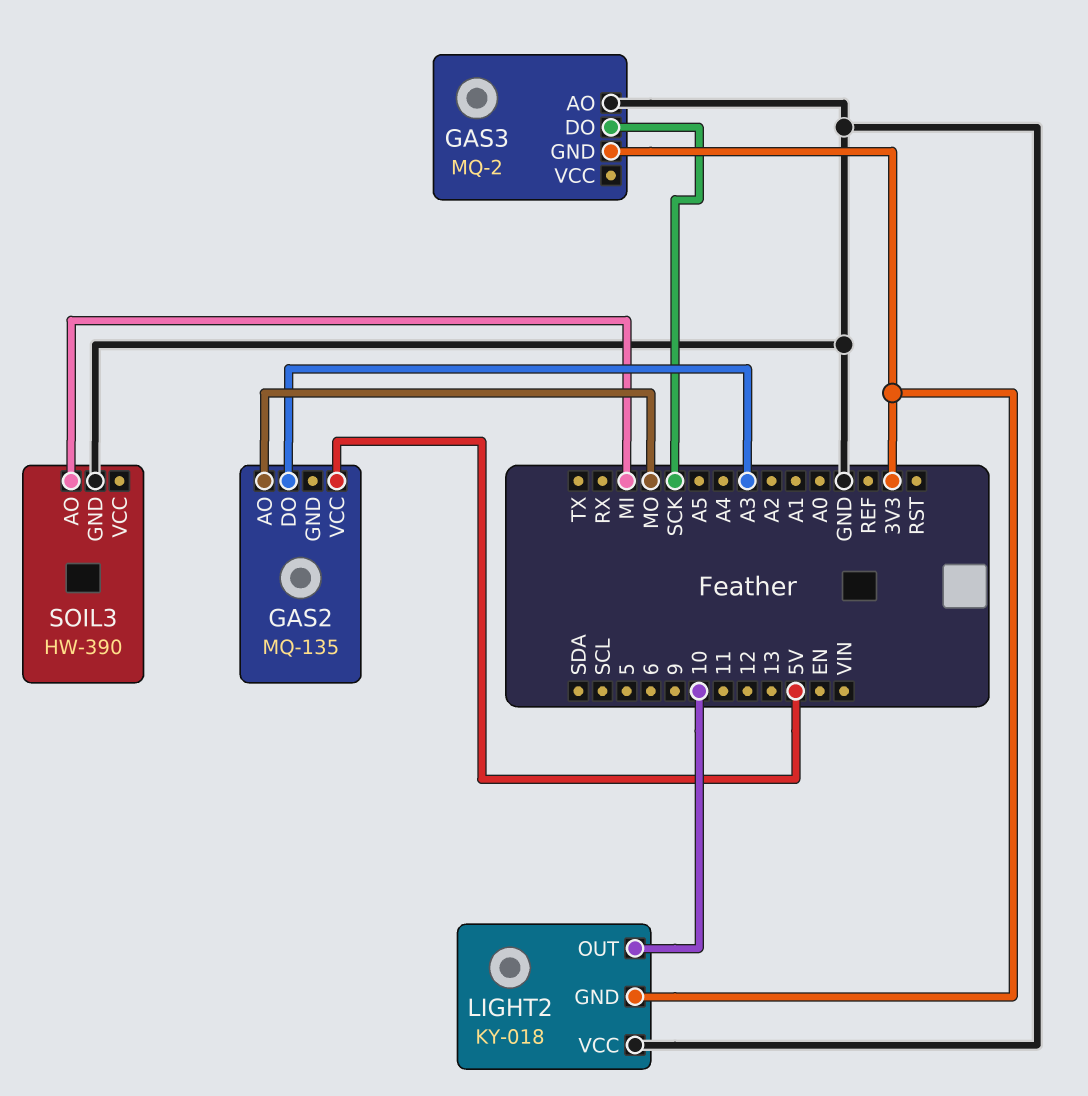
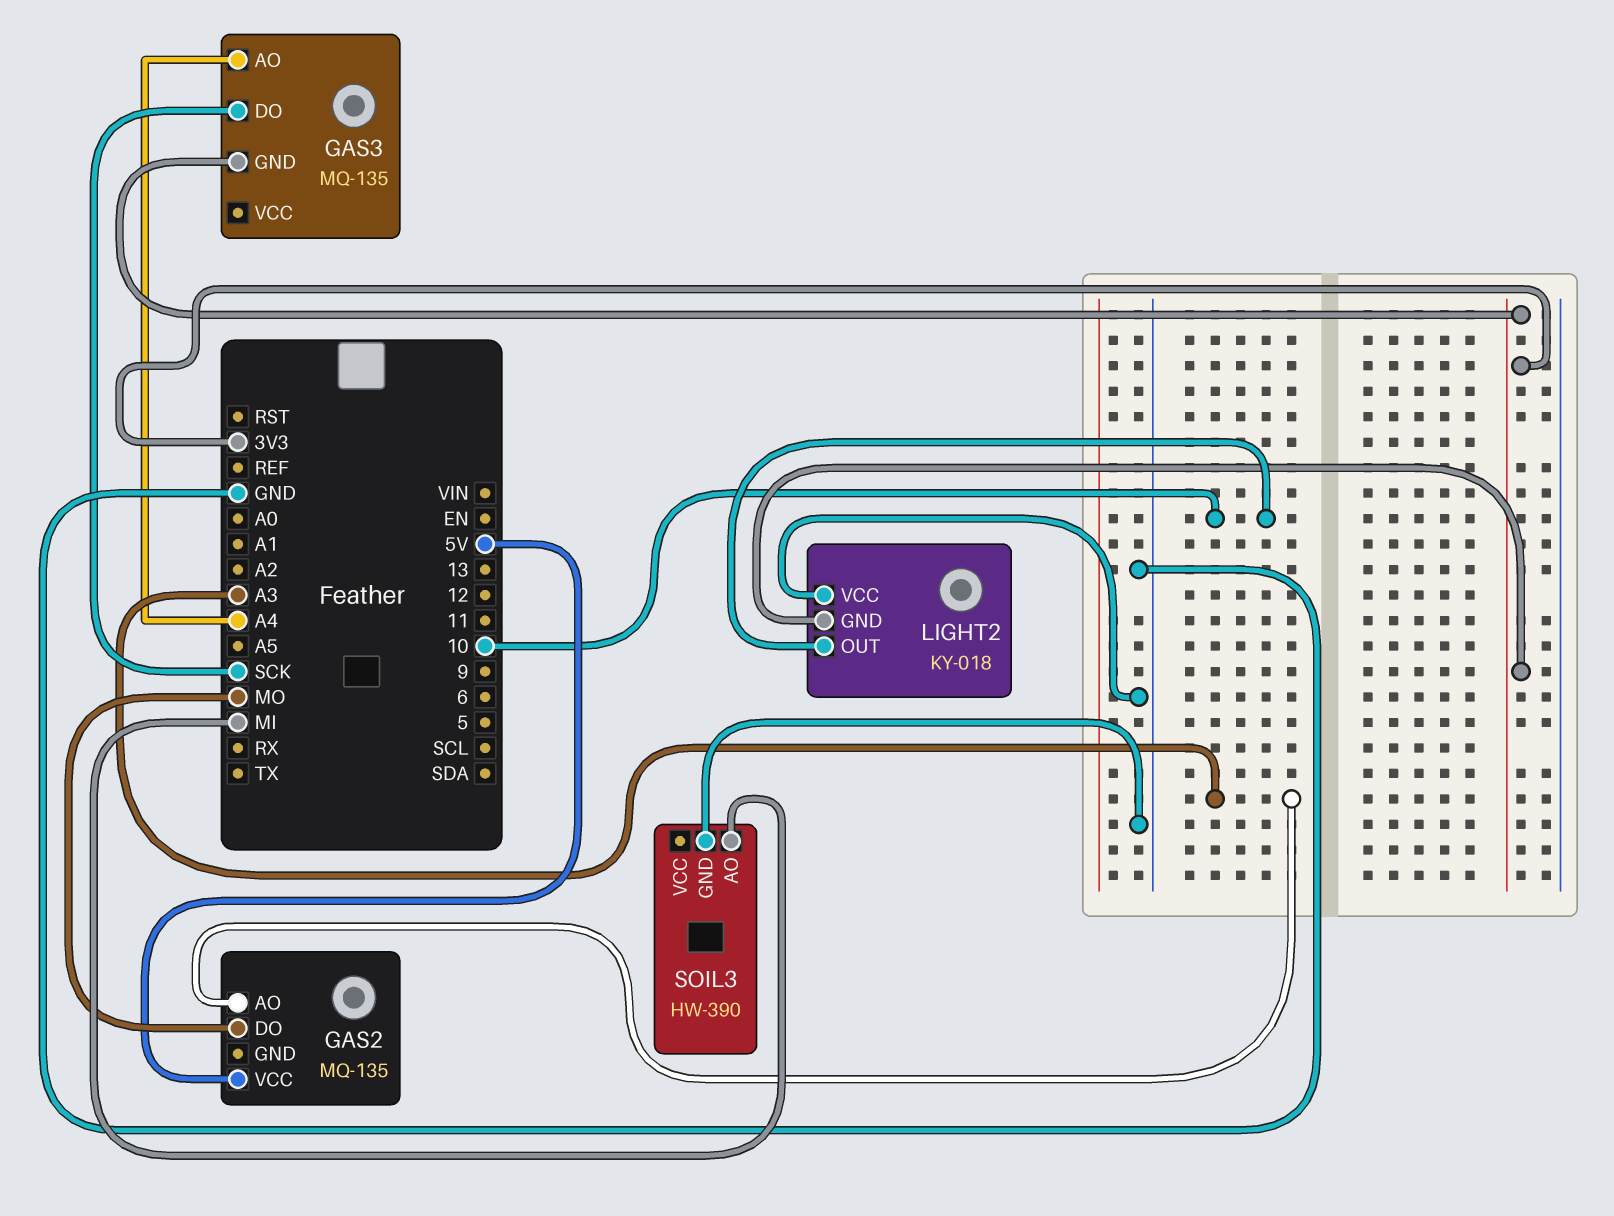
GAS2 pin AO: MO -> A3
GAS2 pin DO: A3 -> MO
GAS3: MQ-2 -> MQ-135
GAS3 pin AO: GND -> A4

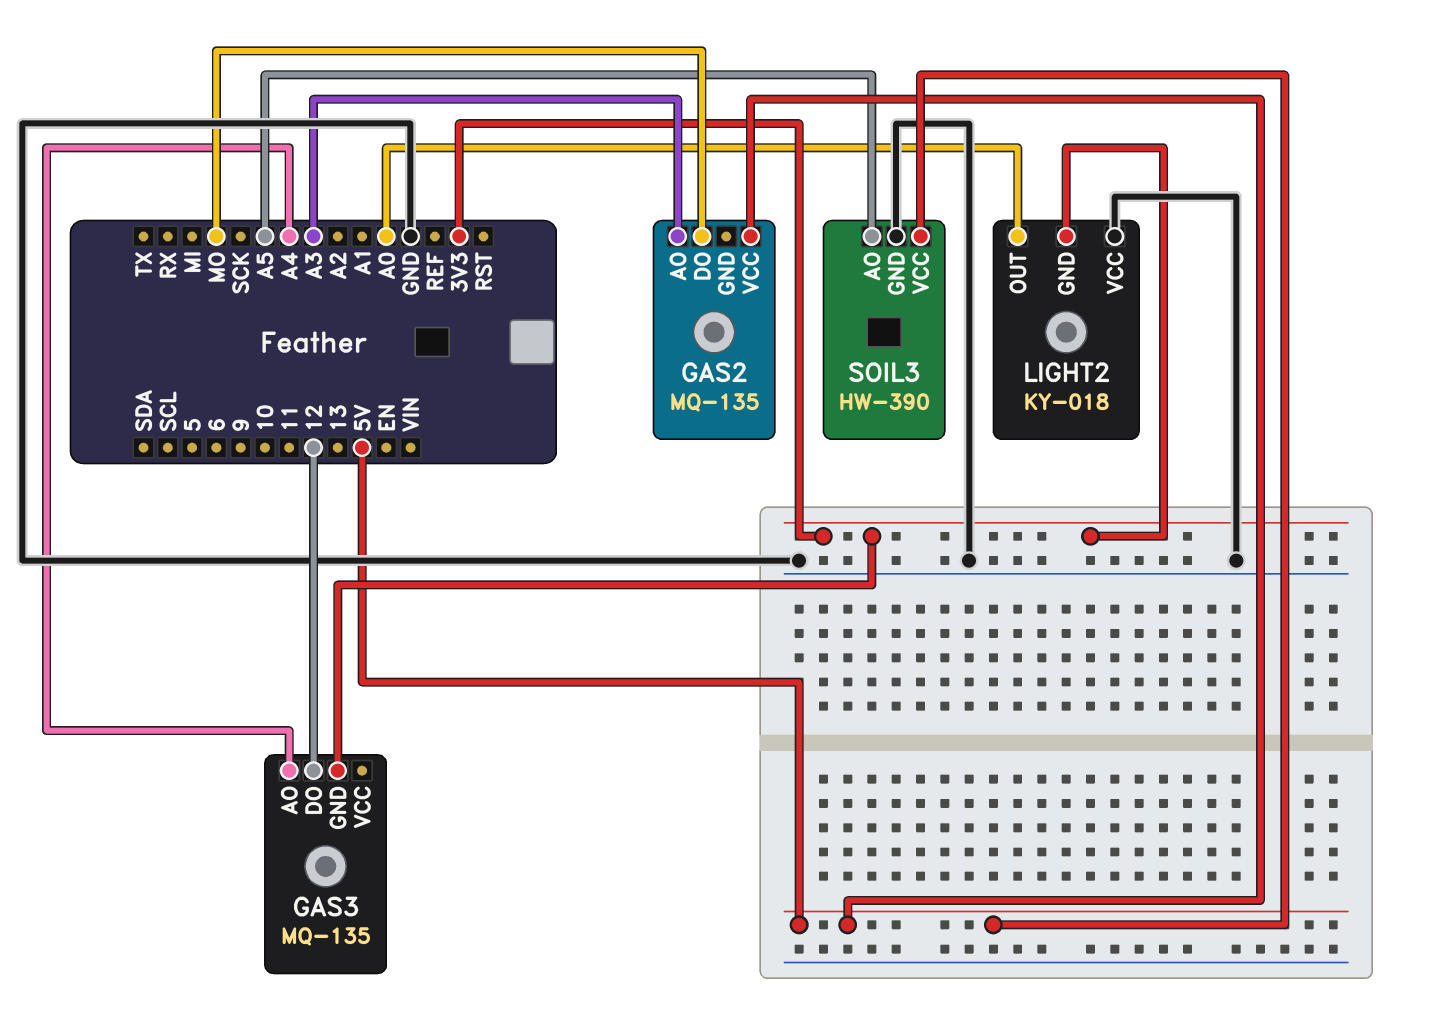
GAS3 pin DO: SCK -> 12
LIGHT2 pin OUT: 10 -> A0
SOIL3 pin AO: MI -> A5
SOIL3 pin VCC: none -> 5V

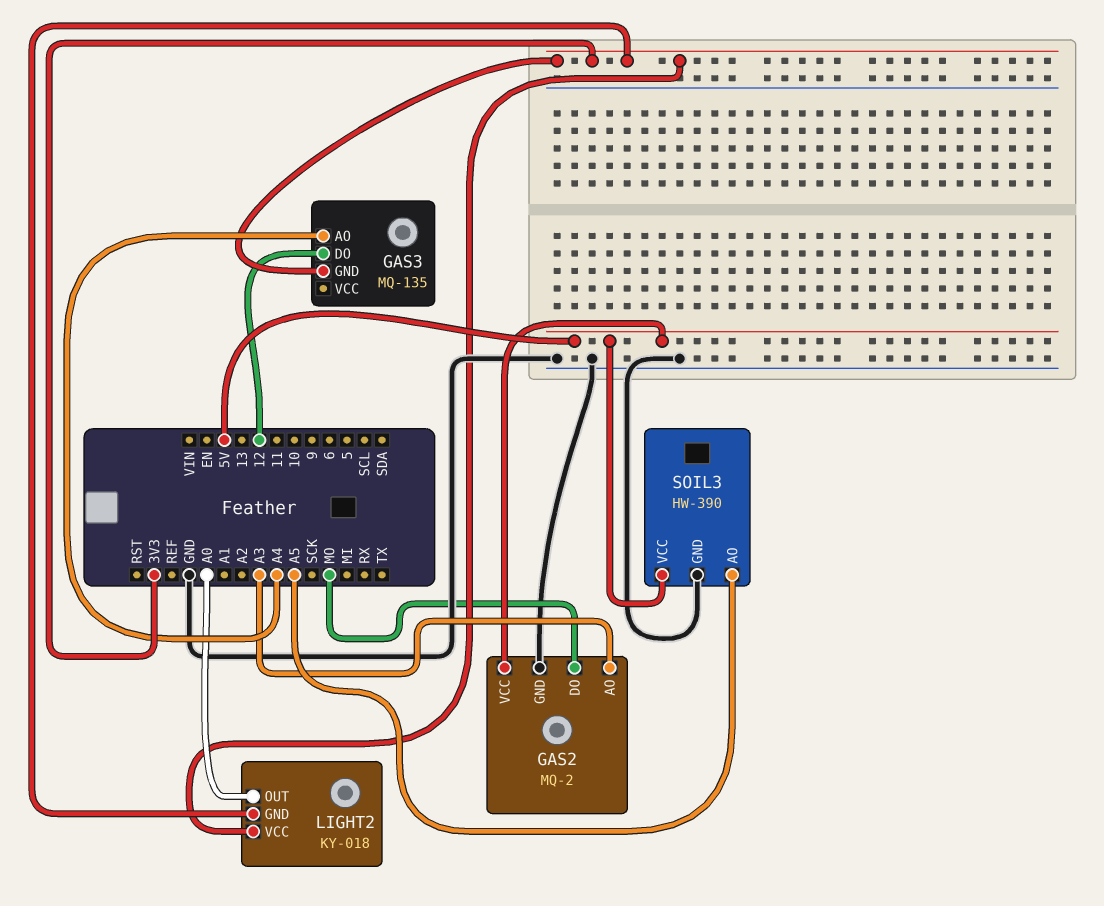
GAS2: MQ-135 -> MQ-2
GAS2 pin GND: none -> GND
LIGHT2 pin VCC: GND -> 3V3

